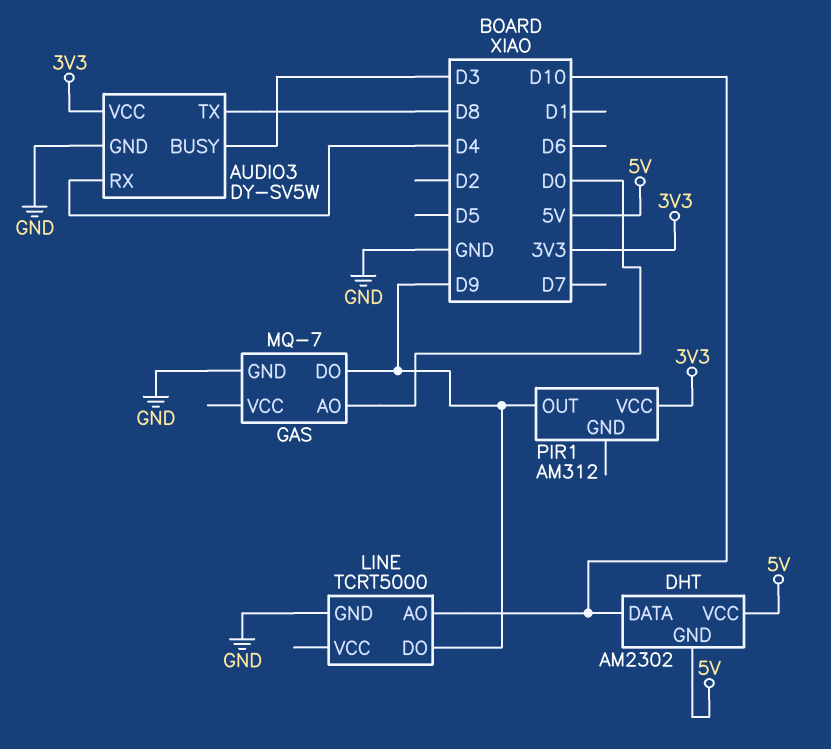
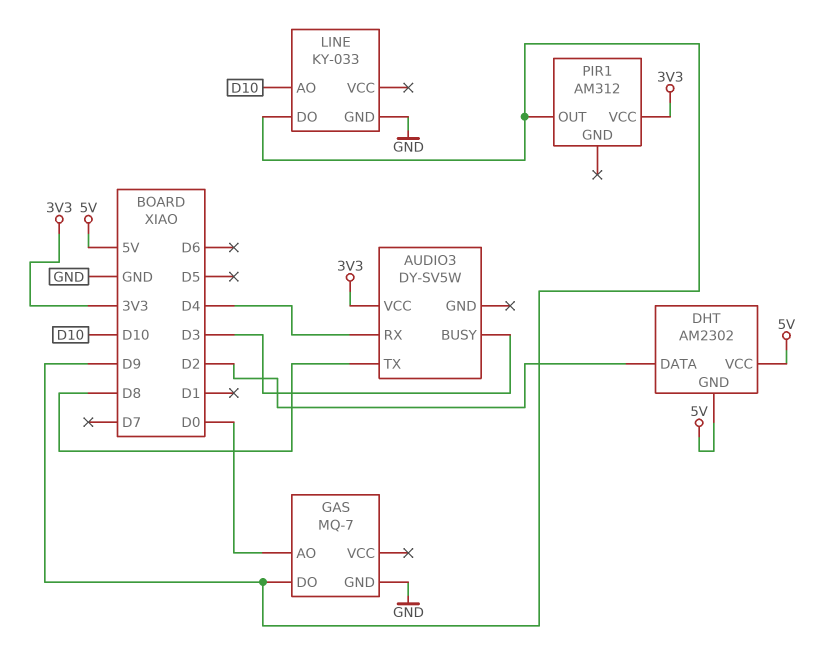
AUDIO3 pin GND: GND -> none
DHT pin DATA: D10 -> D2
LINE: TCRT5000 -> KY-033

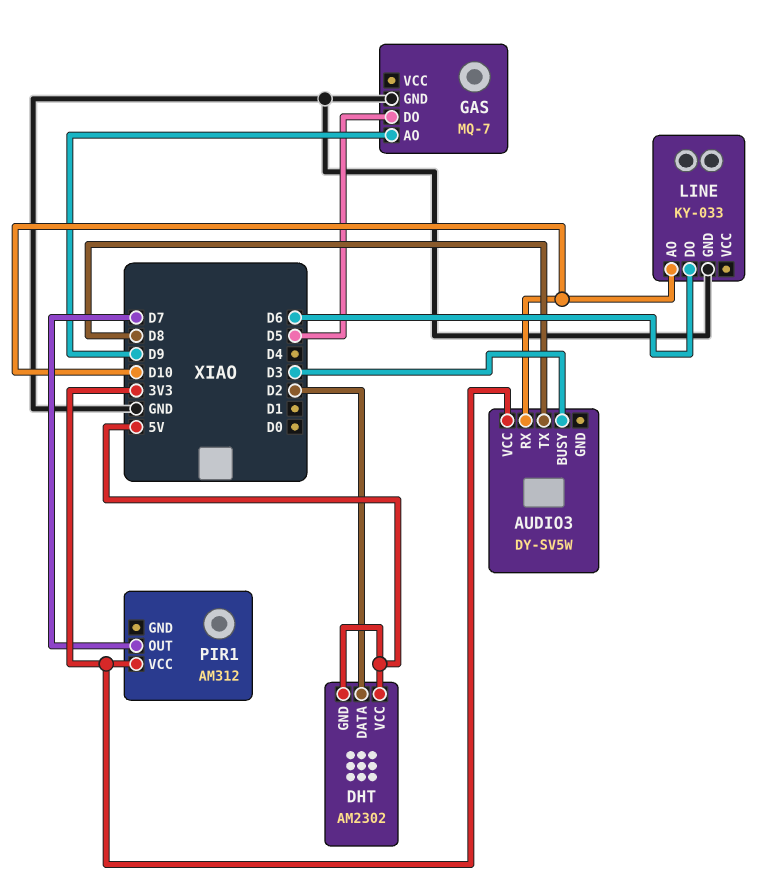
AUDIO3 pin RX: D4 -> D10
GAS pin AO: D0 -> D9
GAS pin DO: D9 -> D5
LINE pin DO: D9 -> D6
PIR1 pin OUT: D9 -> D7

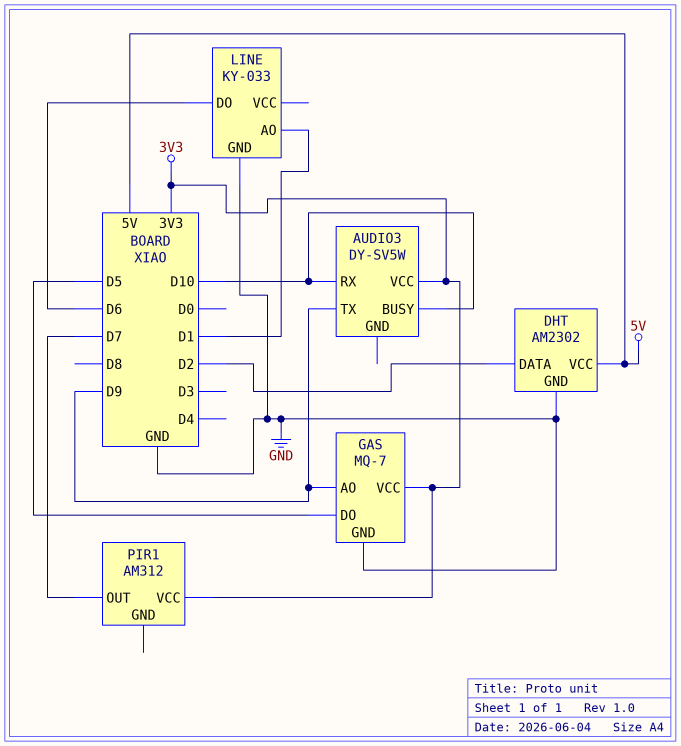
AUDIO3 pin BUSY: D3 -> D10
AUDIO3 pin TX: D8 -> D9
DHT pin GND: 5V -> GND
GAS pin VCC: none -> 3V3
LINE pin AO: D10 -> D1

